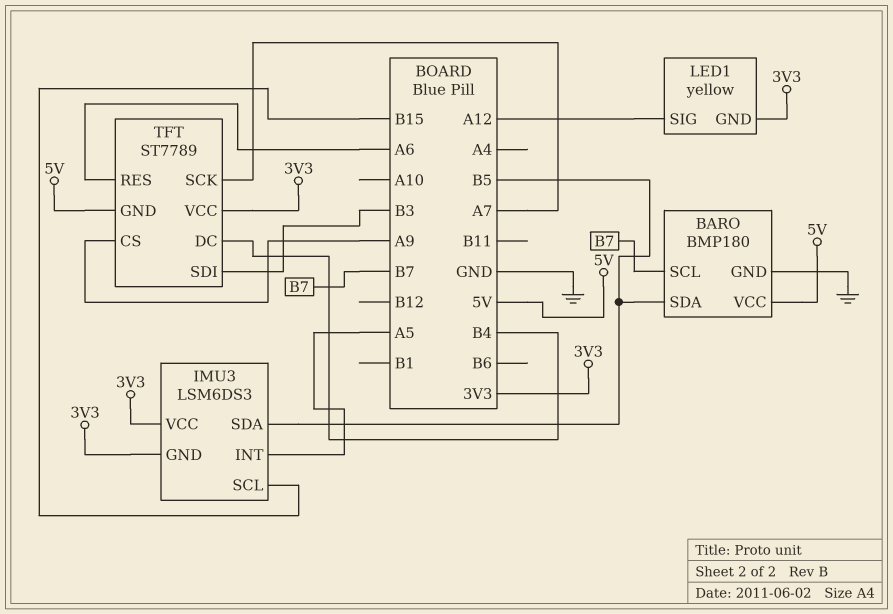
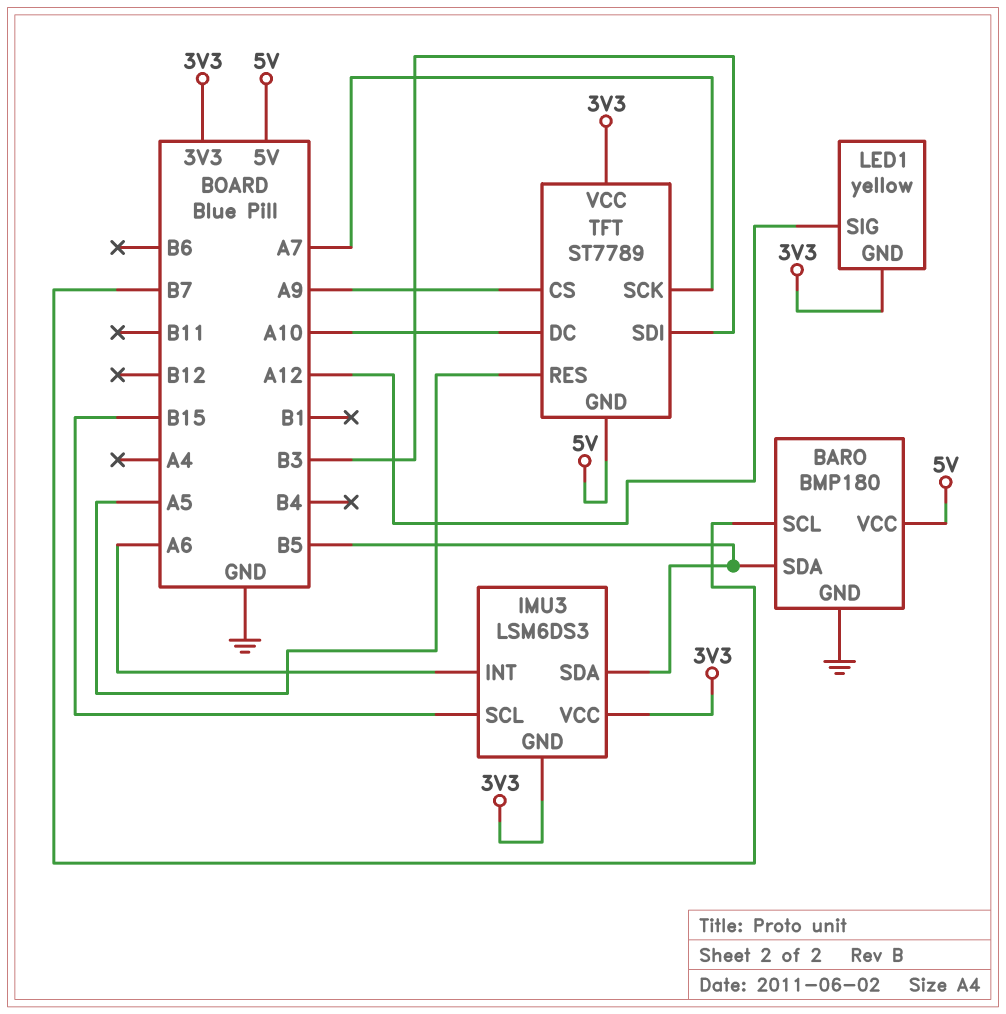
IMU3 pin INT: A5 -> A6
TFT pin DC: B4 -> A10
TFT pin RES: A6 -> A5

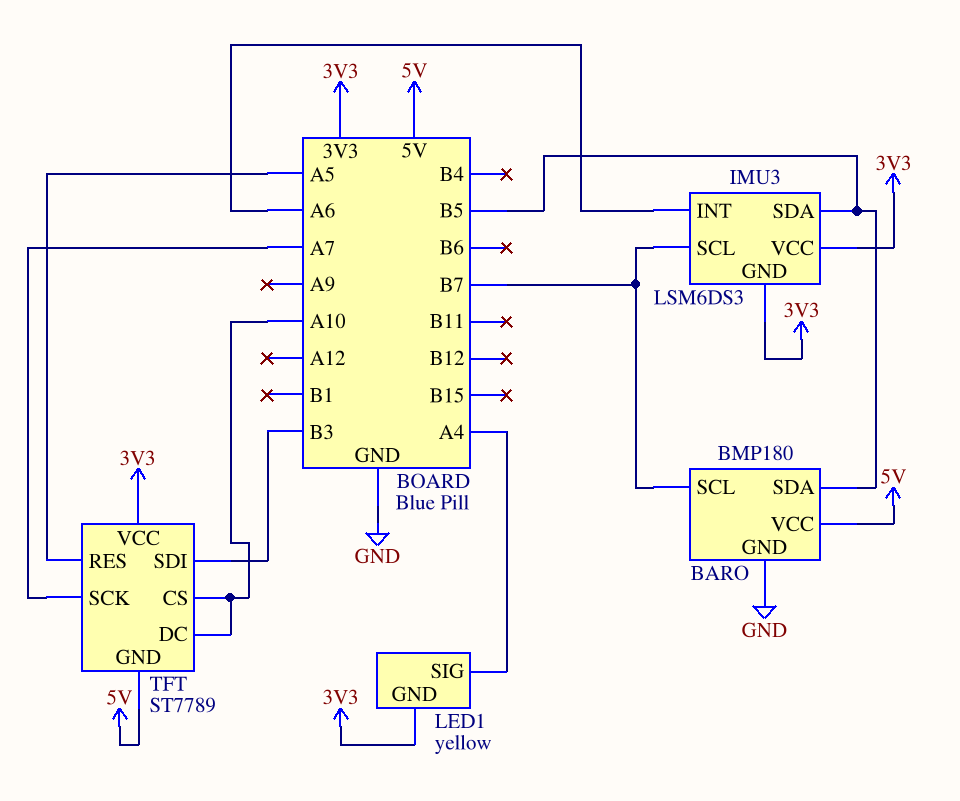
IMU3 pin SCL: B15 -> B7
LED1 pin SIG: A12 -> A4
TFT pin CS: A9 -> A10

